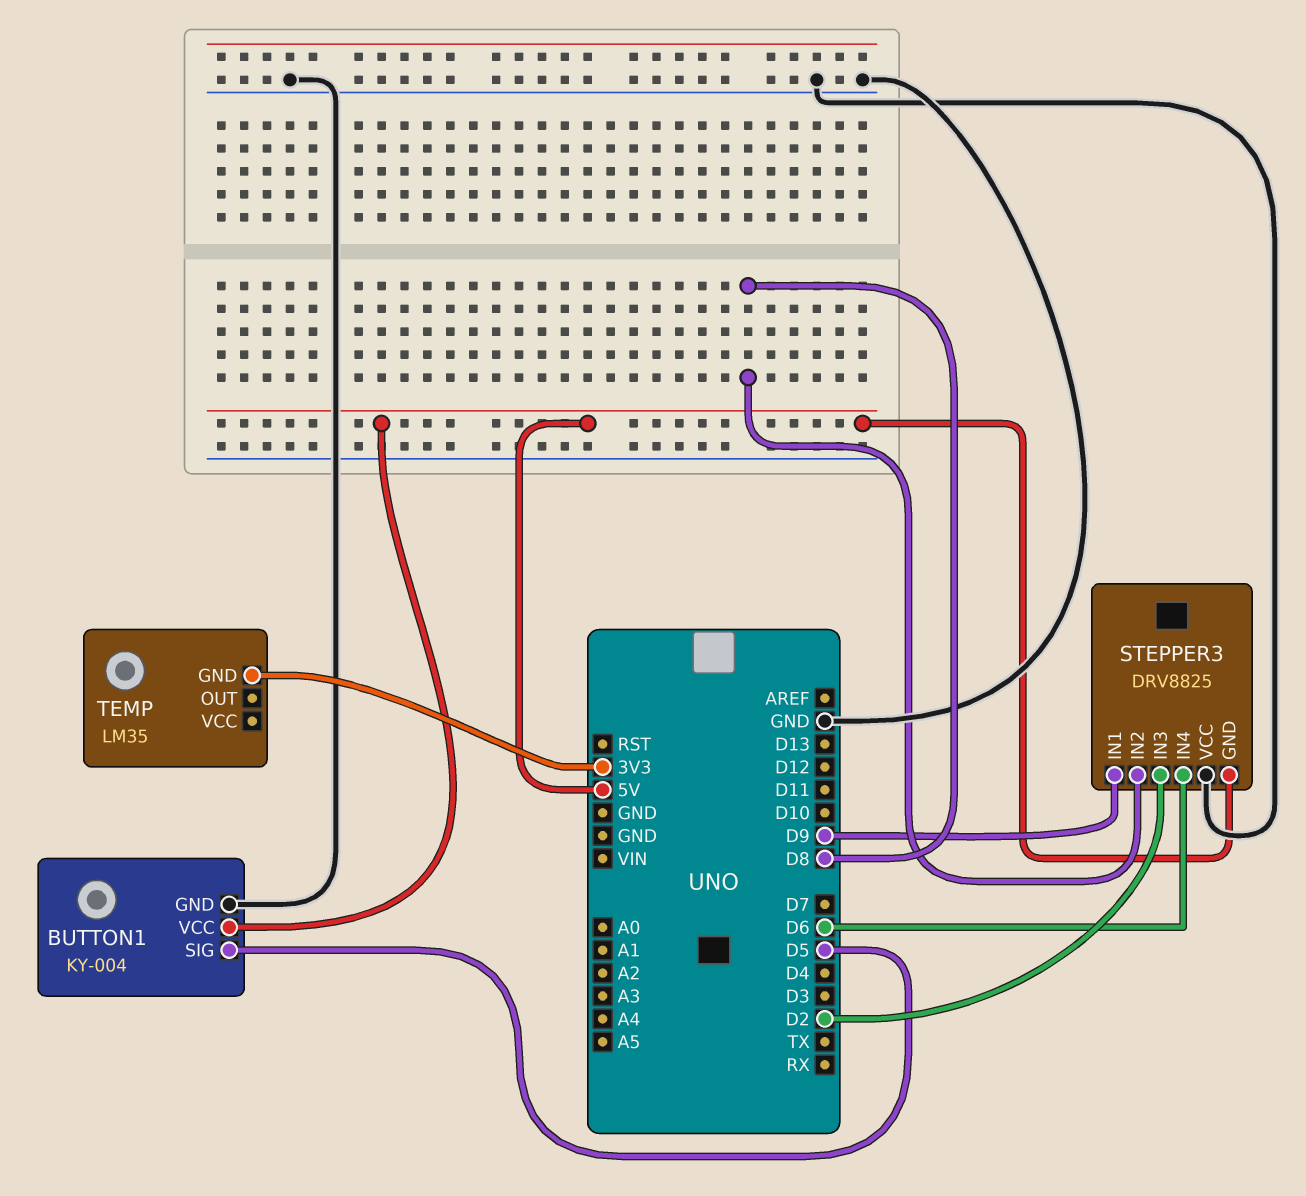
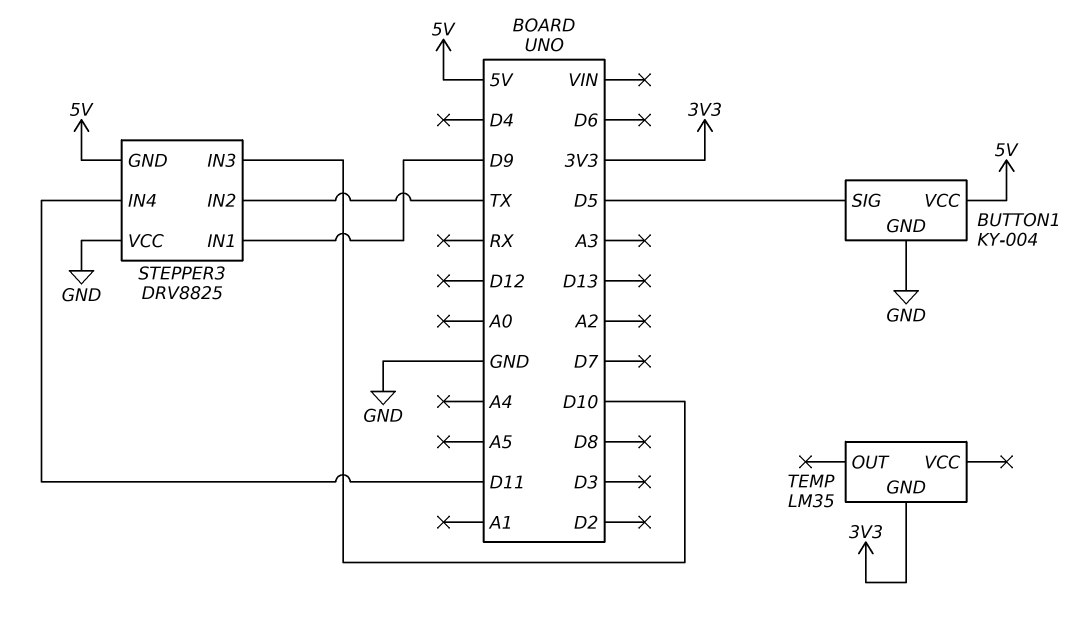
STEPPER3 pin IN2: D8 -> TX
STEPPER3 pin IN3: D2 -> D10
STEPPER3 pin IN4: D6 -> D11

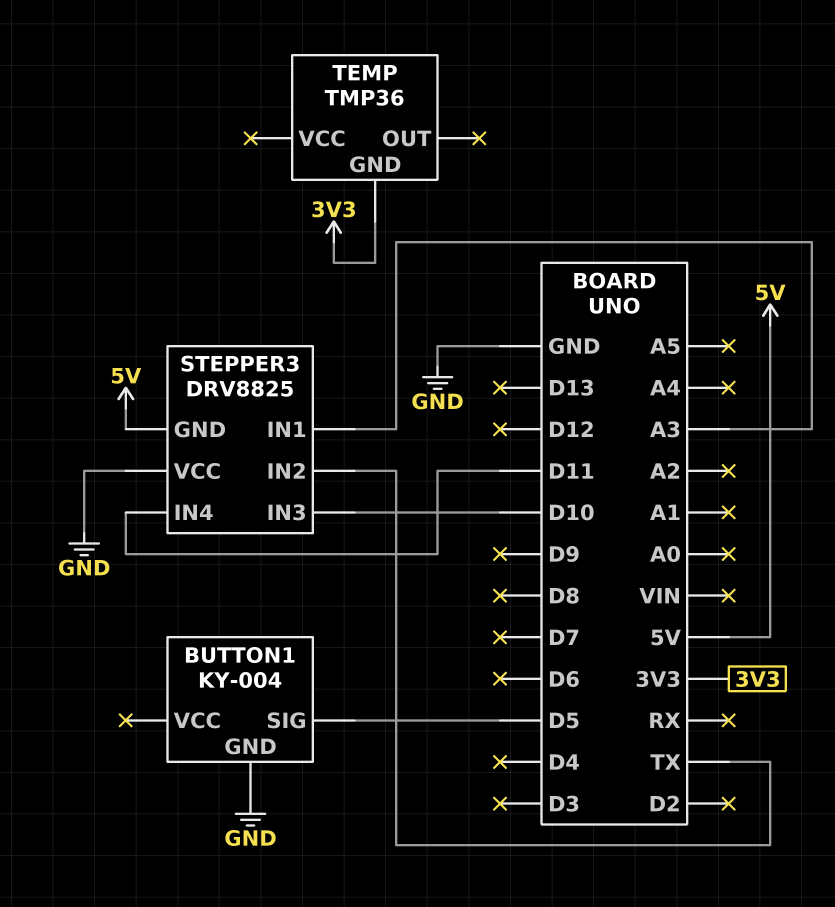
BUTTON1 pin VCC: 5V -> none
STEPPER3 pin IN1: D9 -> A3
TEMP: LM35 -> TMP36

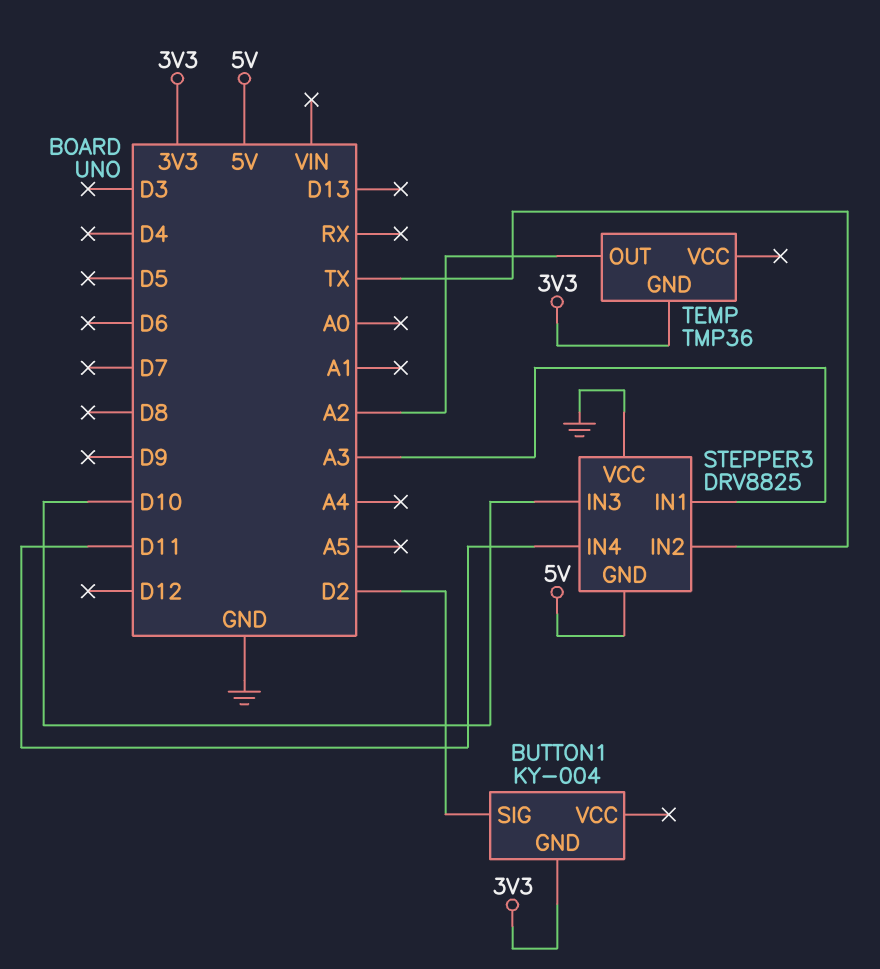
BUTTON1 pin GND: GND -> 3V3
BUTTON1 pin SIG: D5 -> D2
TEMP pin OUT: none -> A2

